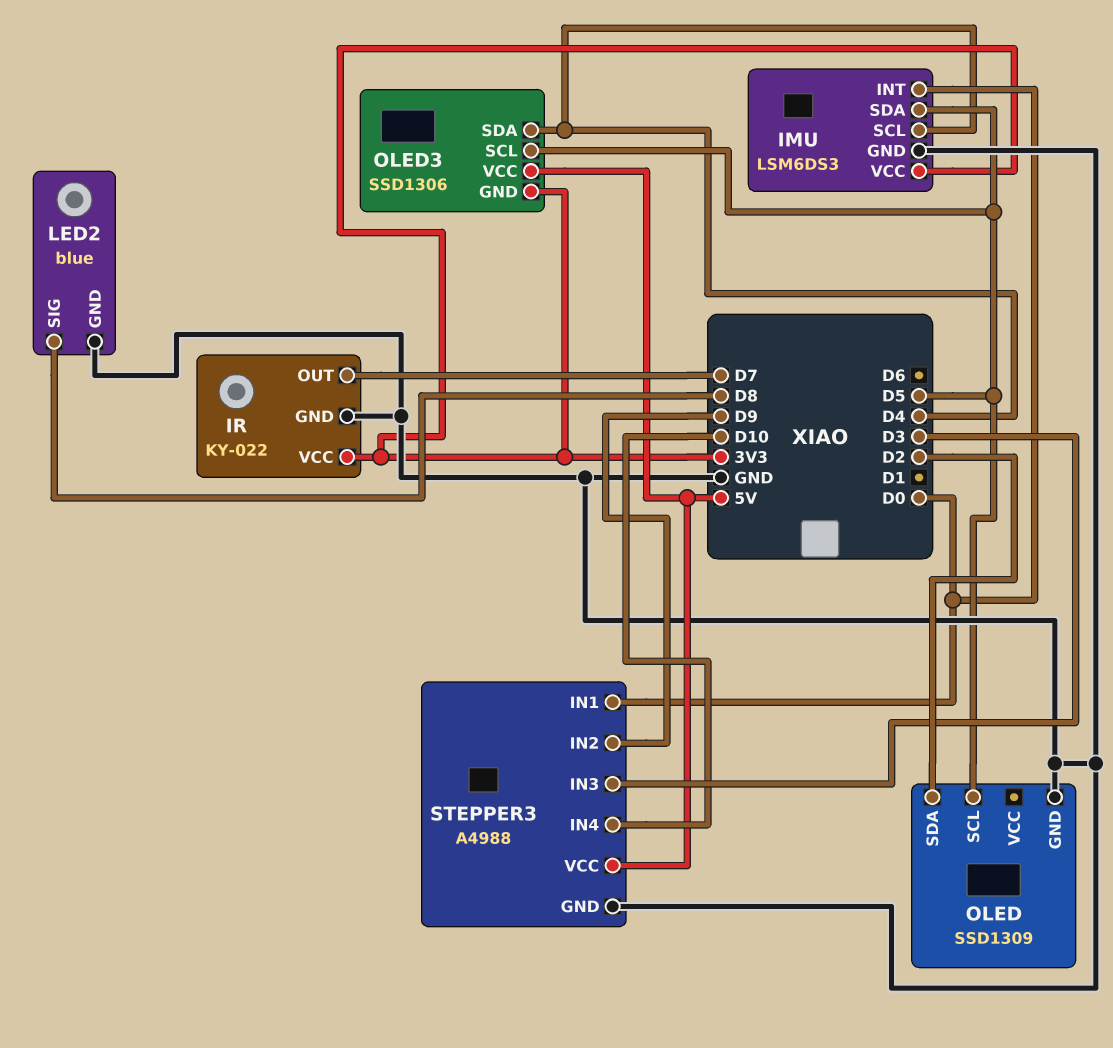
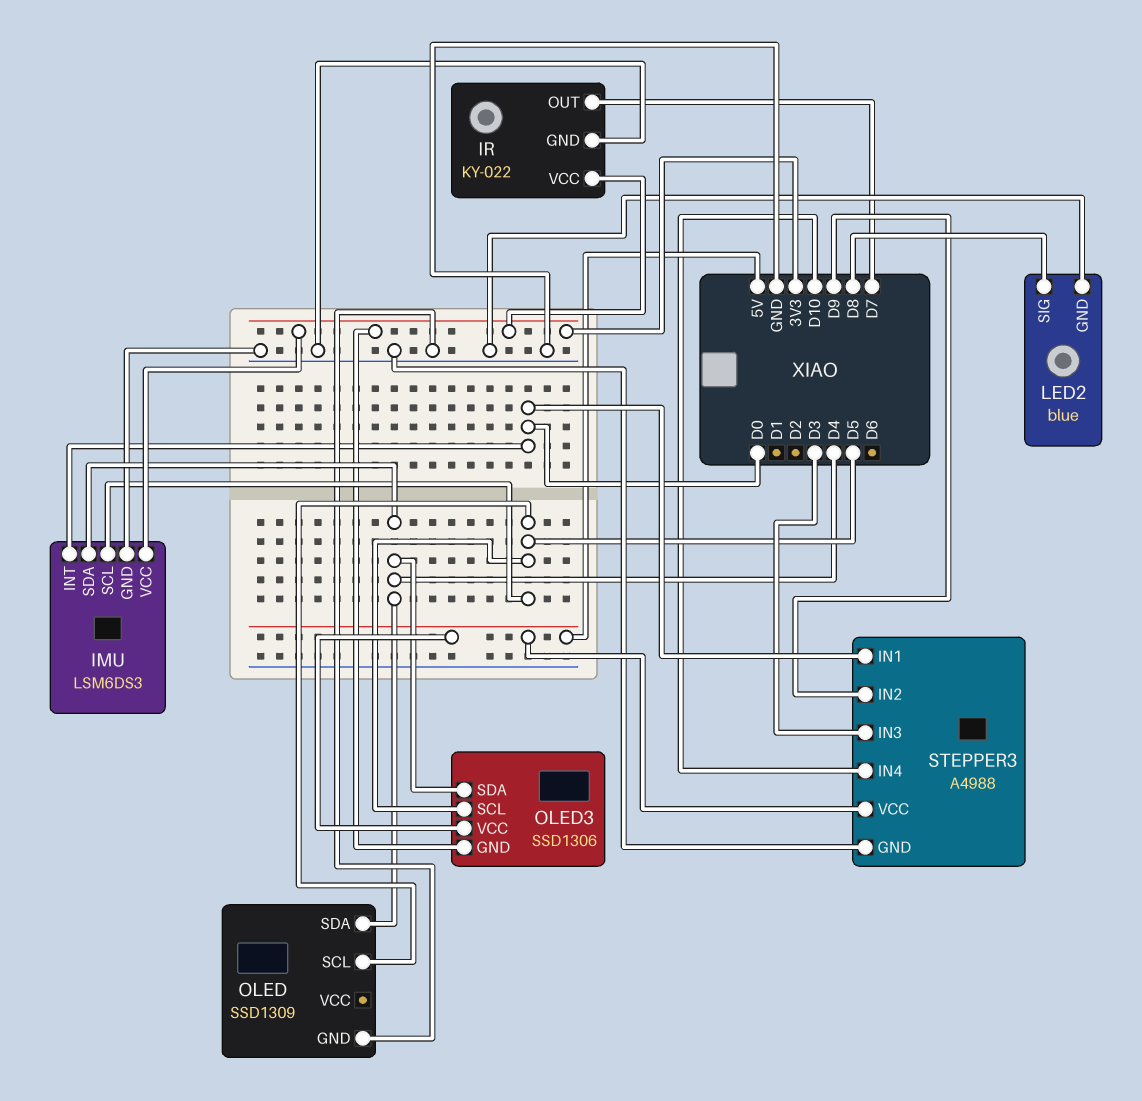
IMU pin SCL: D4 -> D5
IMU pin SDA: D5 -> D4
OLED pin SDA: D2 -> D4

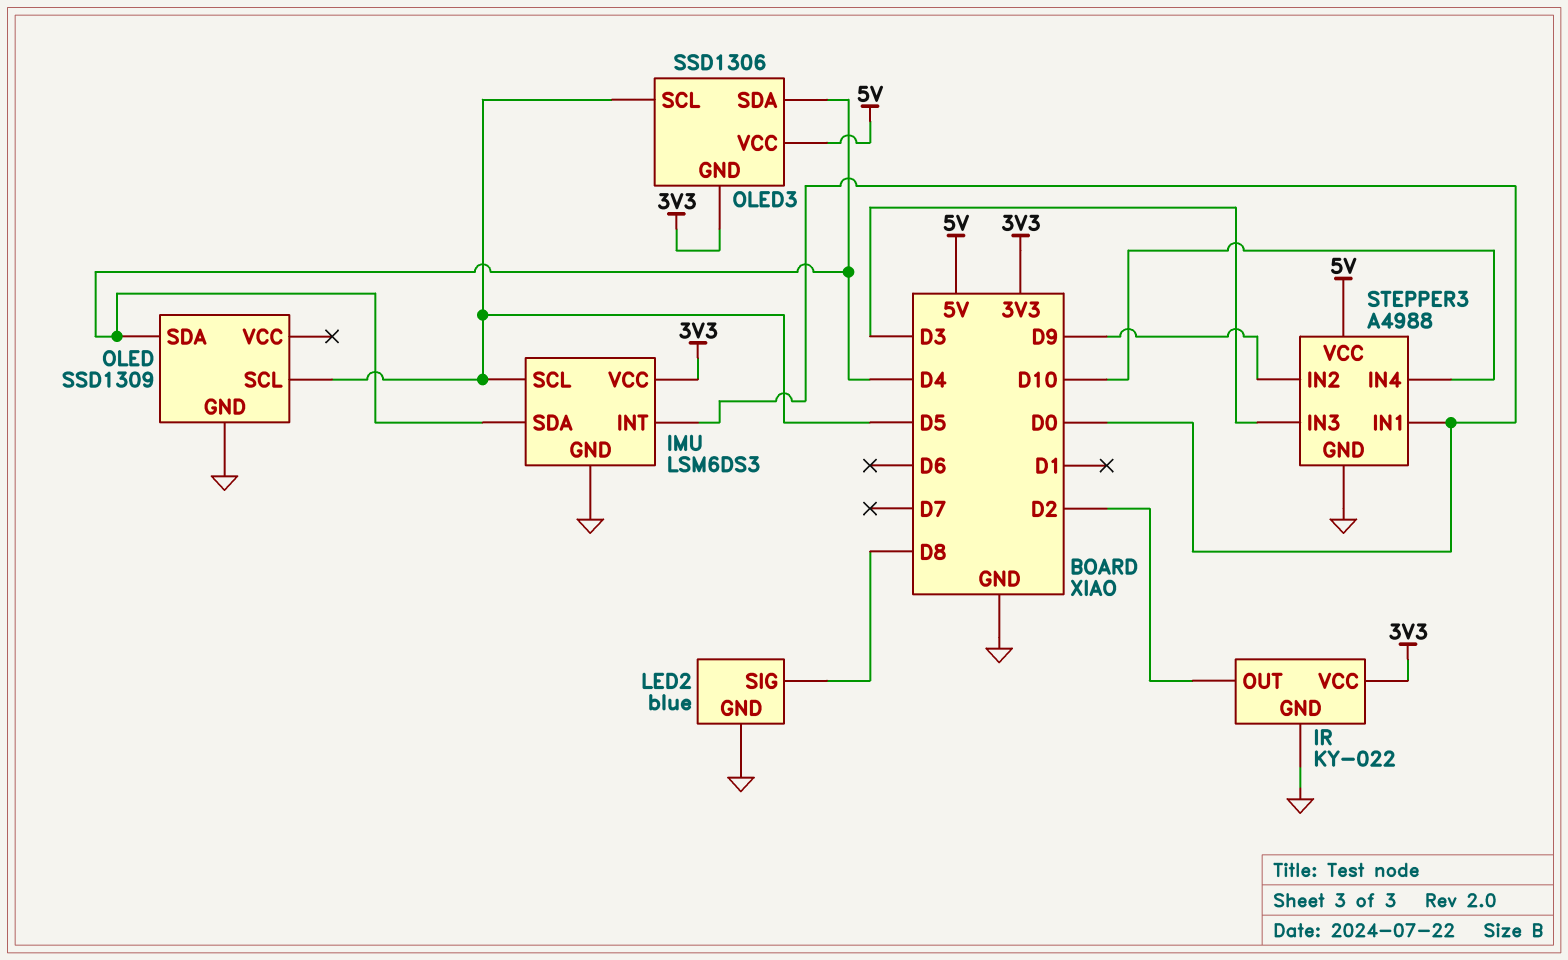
IR pin OUT: D7 -> D2

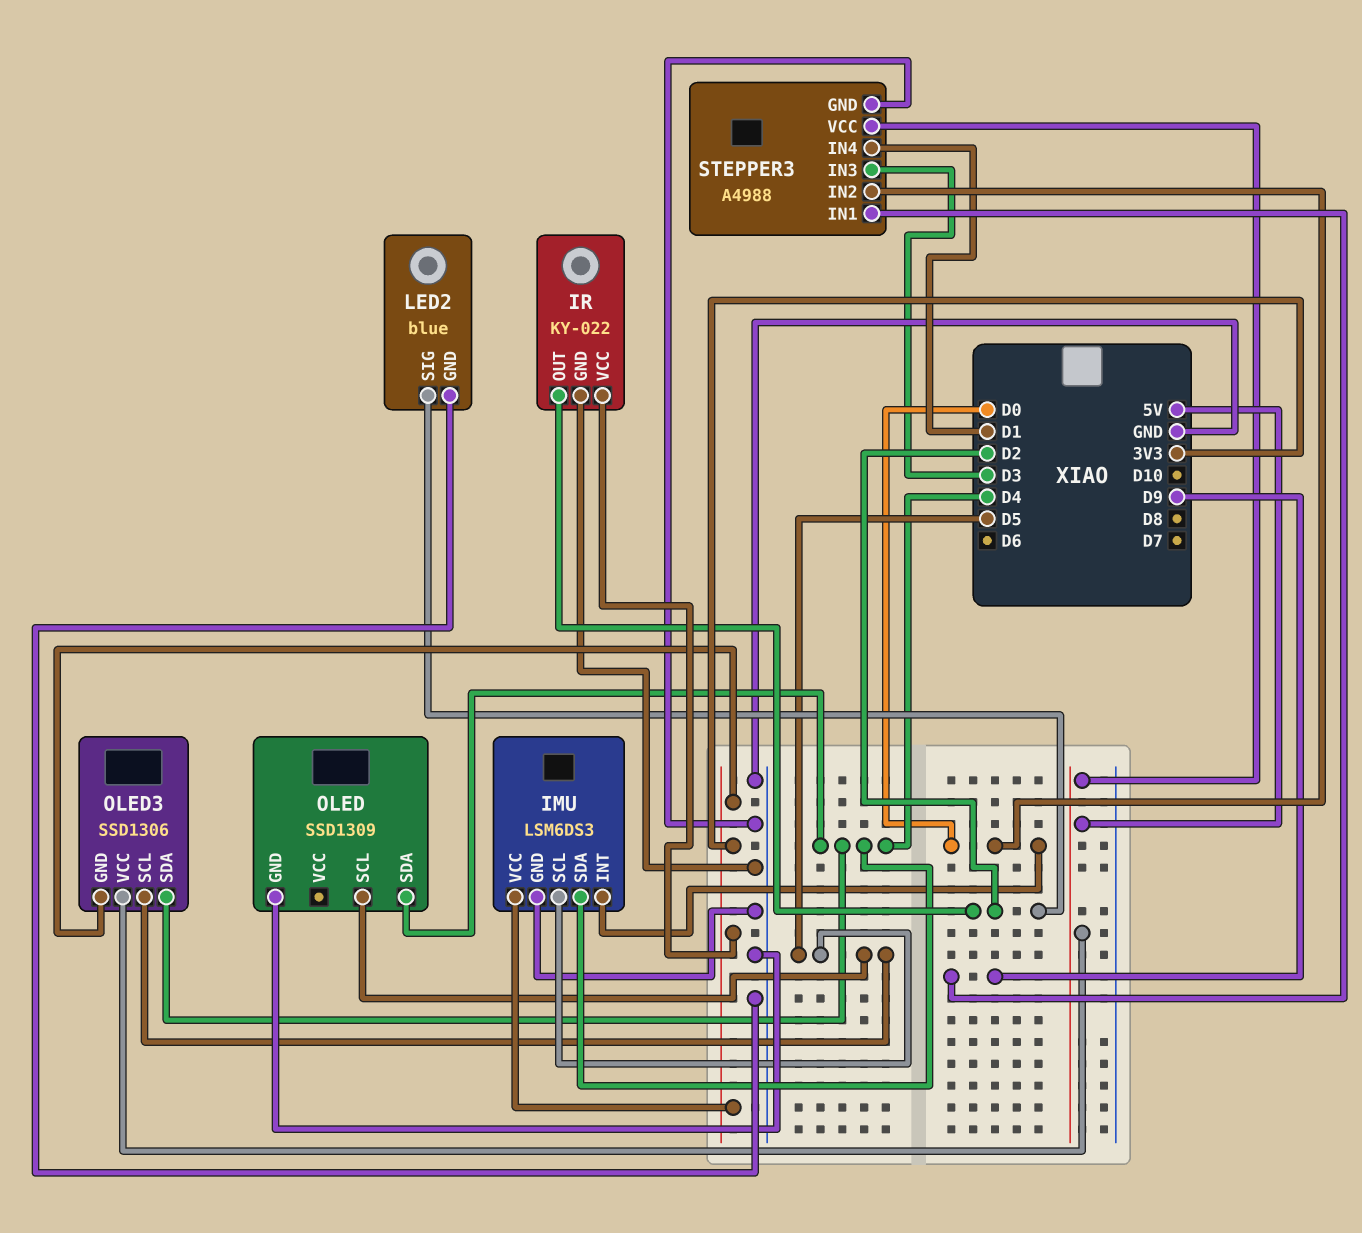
LED2 pin SIG: D8 -> D2
STEPPER3 pin IN1: D0 -> D9
STEPPER3 pin IN2: D9 -> D0
STEPPER3 pin IN4: D10 -> D1

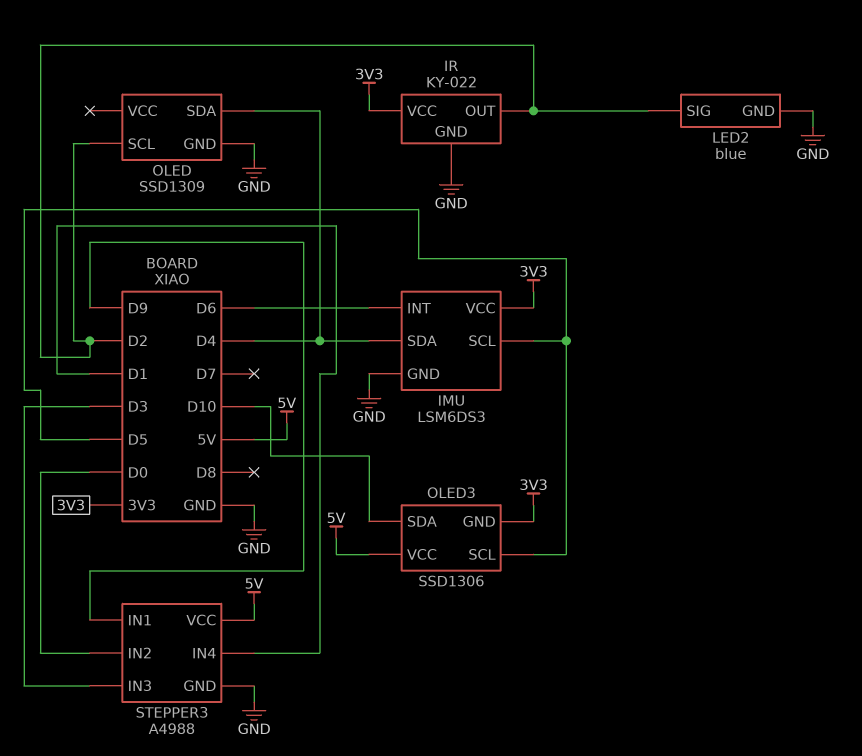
IMU pin INT: D0 -> D6
OLED pin SCL: D5 -> D2
OLED3 pin SDA: D4 -> D10

